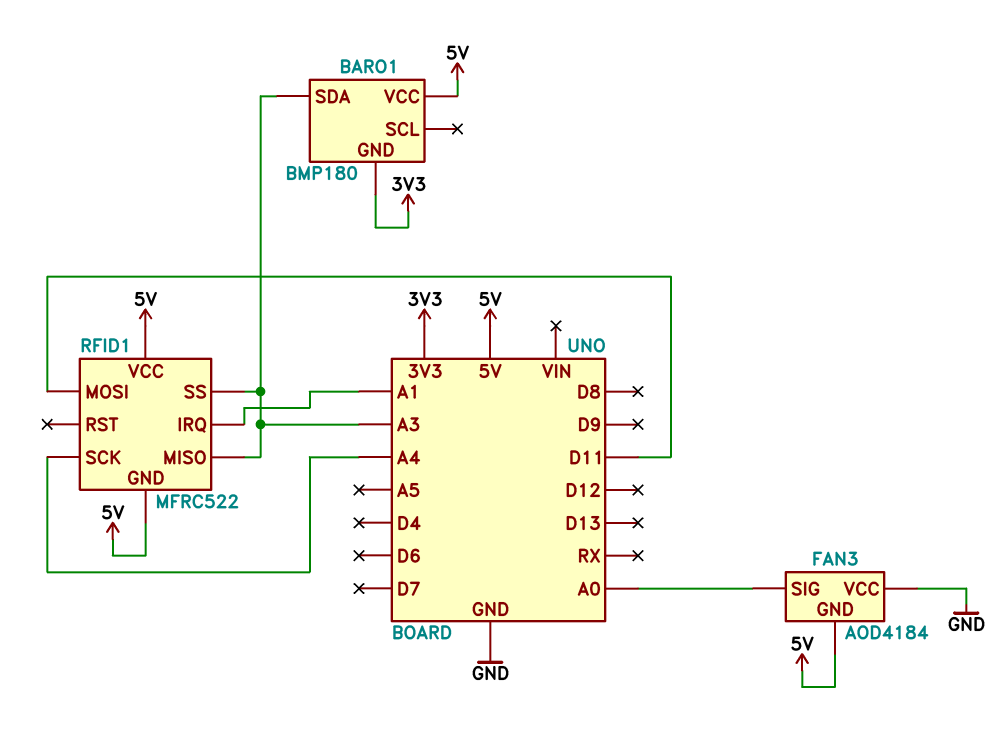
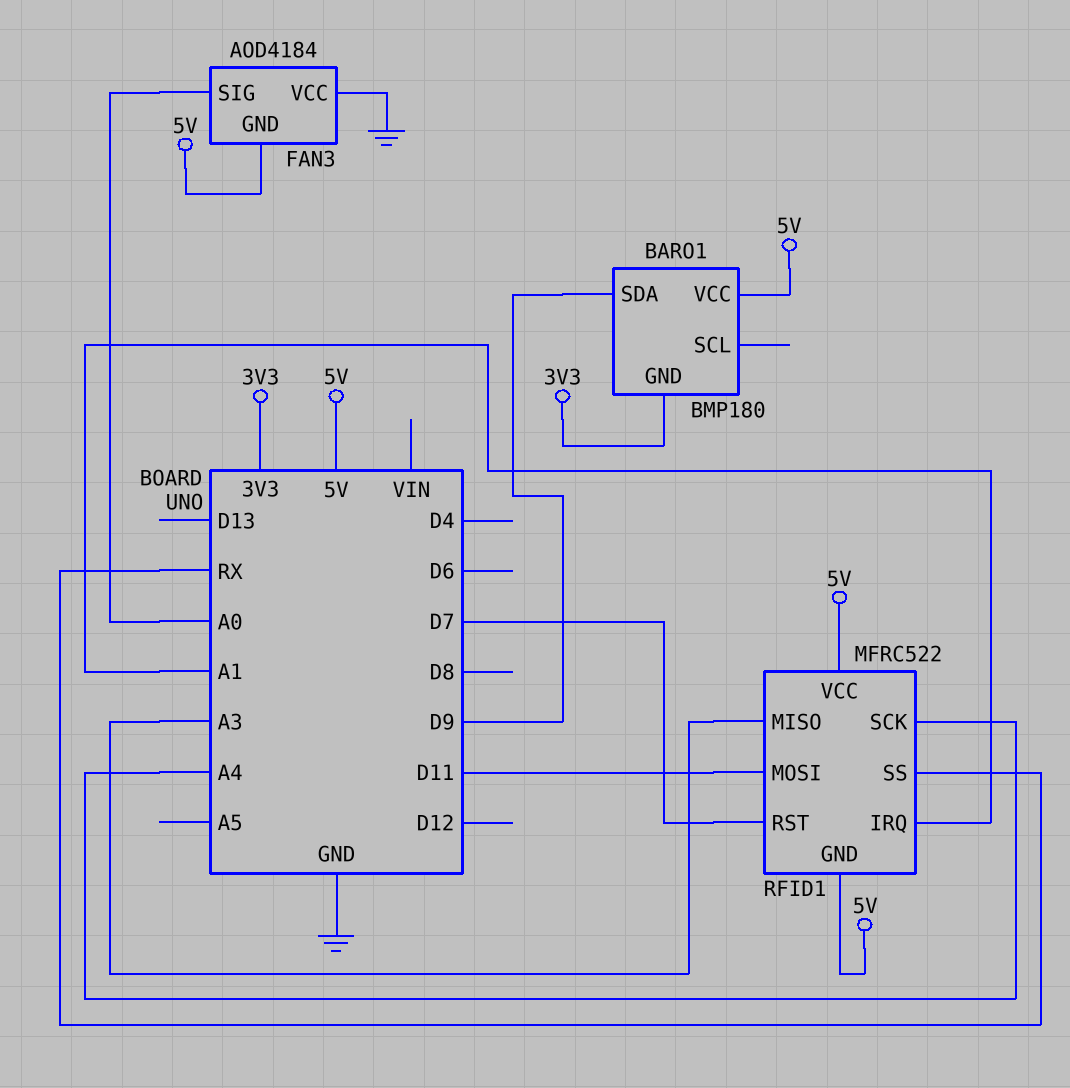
BARO1 pin SDA: A3 -> D9
RFID1 pin RST: none -> D7
RFID1 pin SS: A3 -> RX

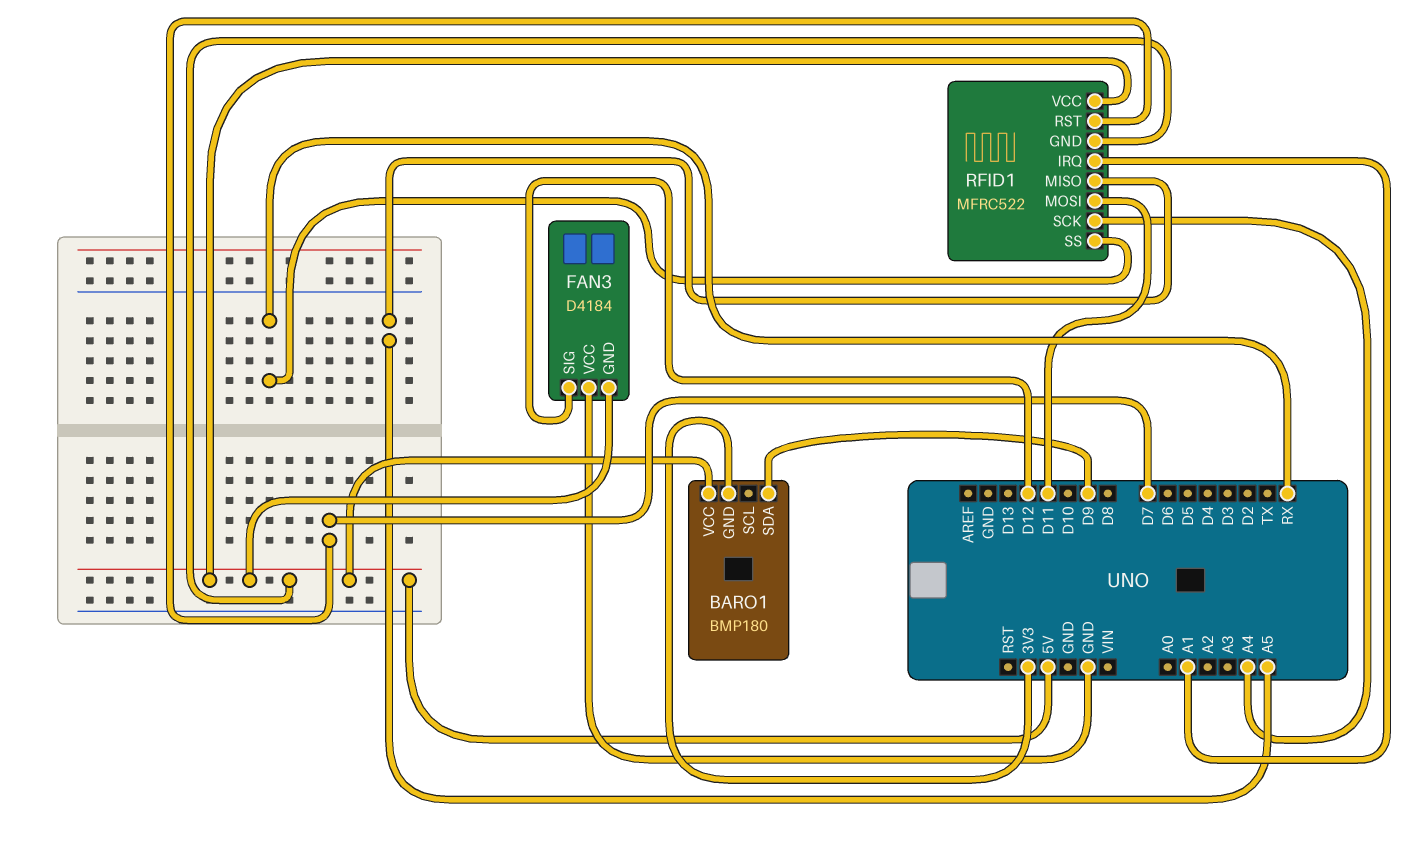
FAN3: AOD4184 -> D4184
FAN3 pin SIG: A0 -> D12
RFID1 pin MISO: A3 -> A5

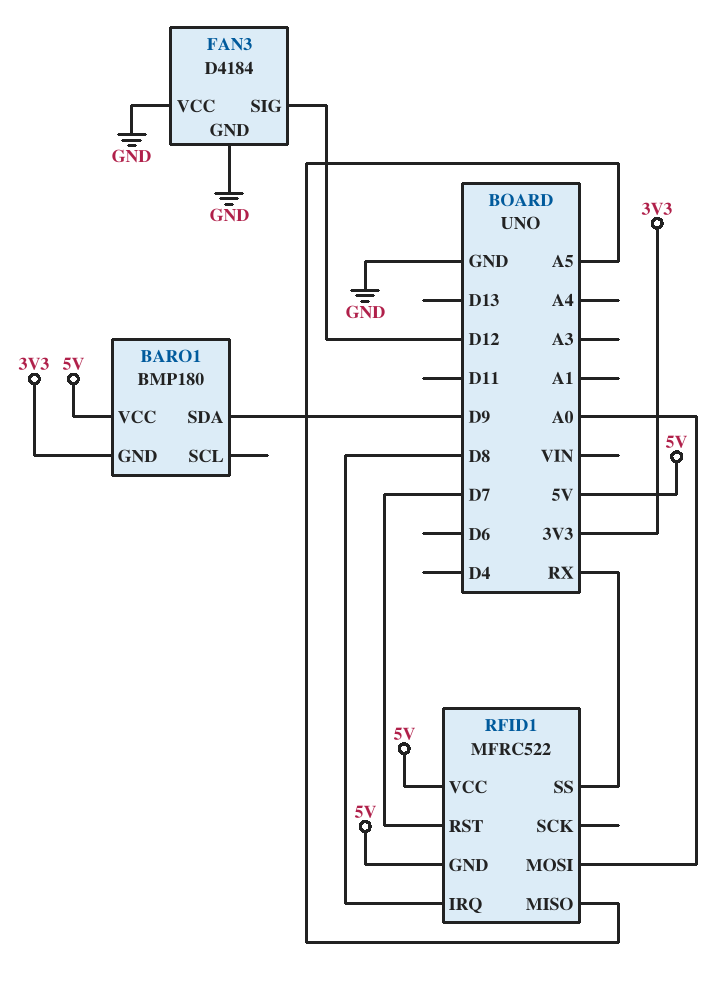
FAN3 pin GND: 5V -> GND
RFID1 pin IRQ: A1 -> D8
RFID1 pin MOSI: D11 -> A0
RFID1 pin SCK: A4 -> none

